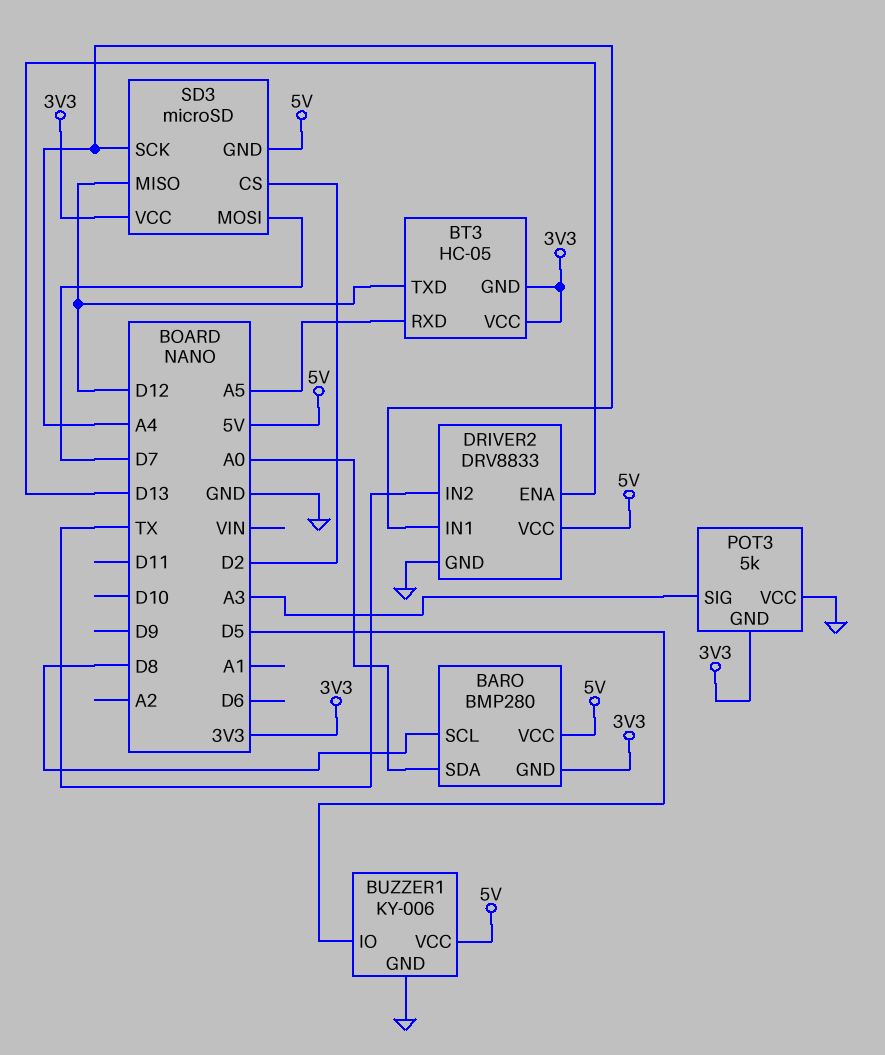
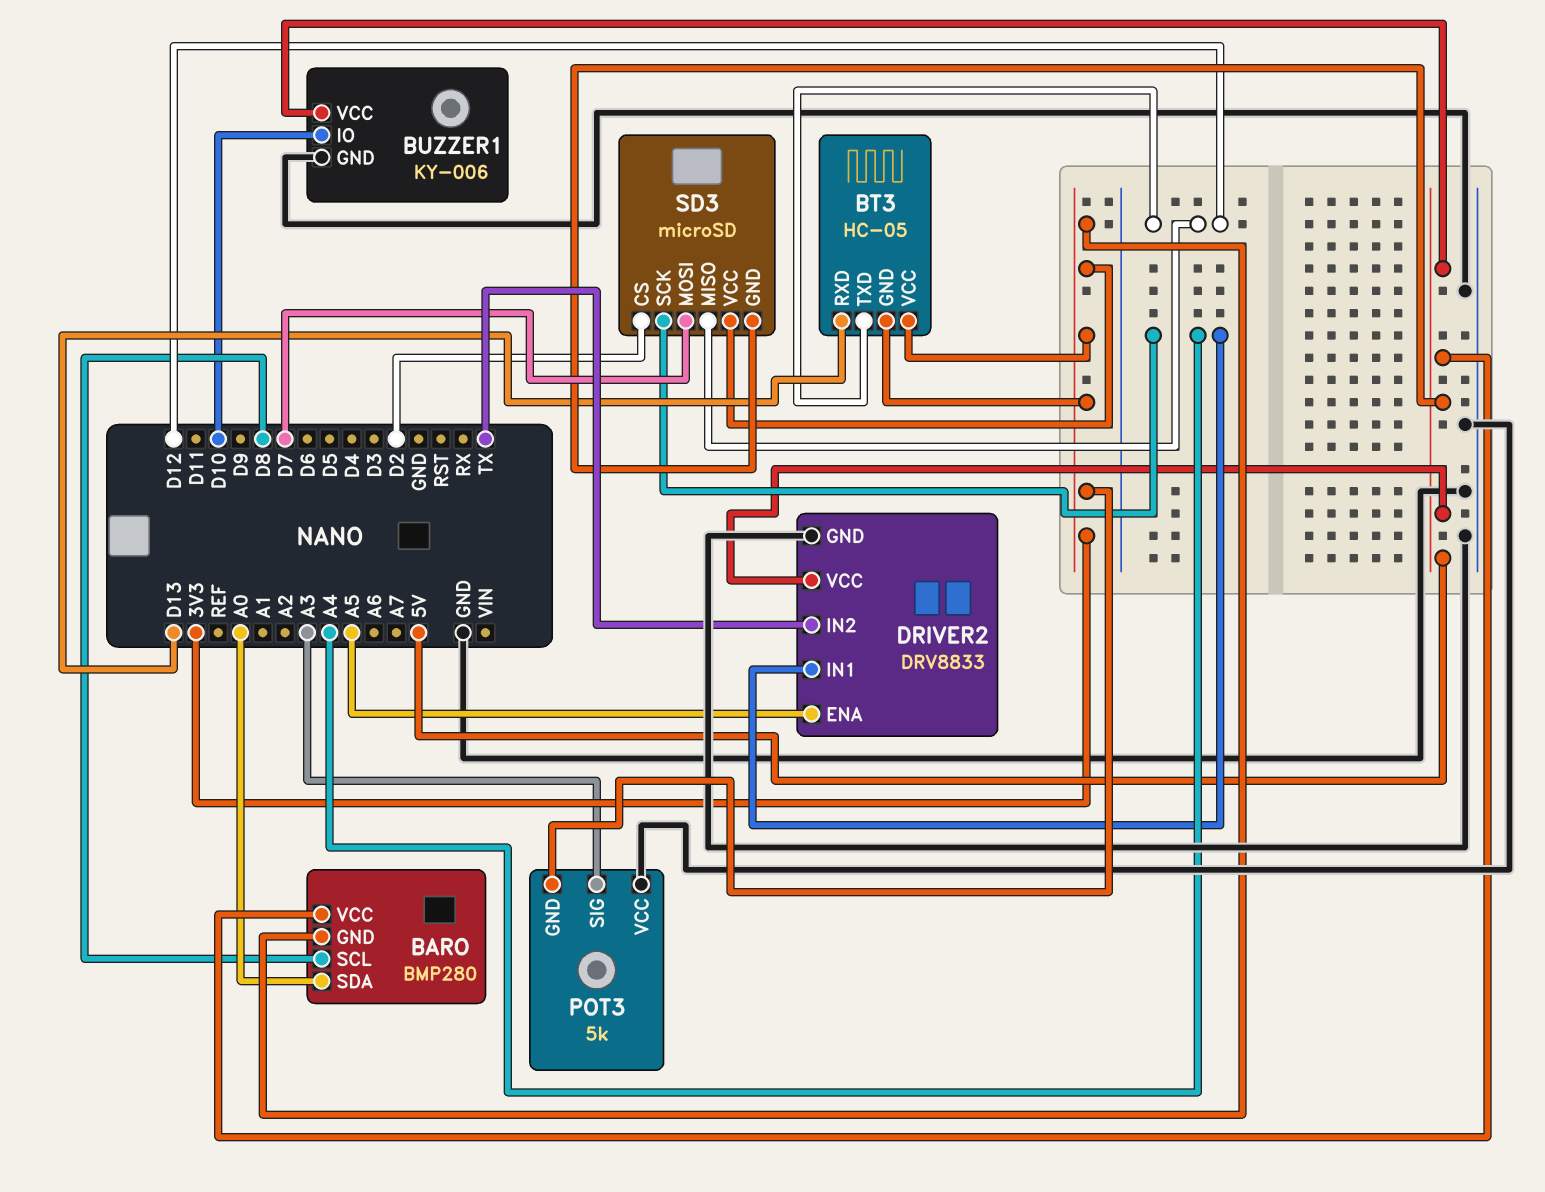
BT3 pin RXD: A5 -> D13
BUZZER1 pin IO: D5 -> D10
DRIVER2 pin ENA: D13 -> A5

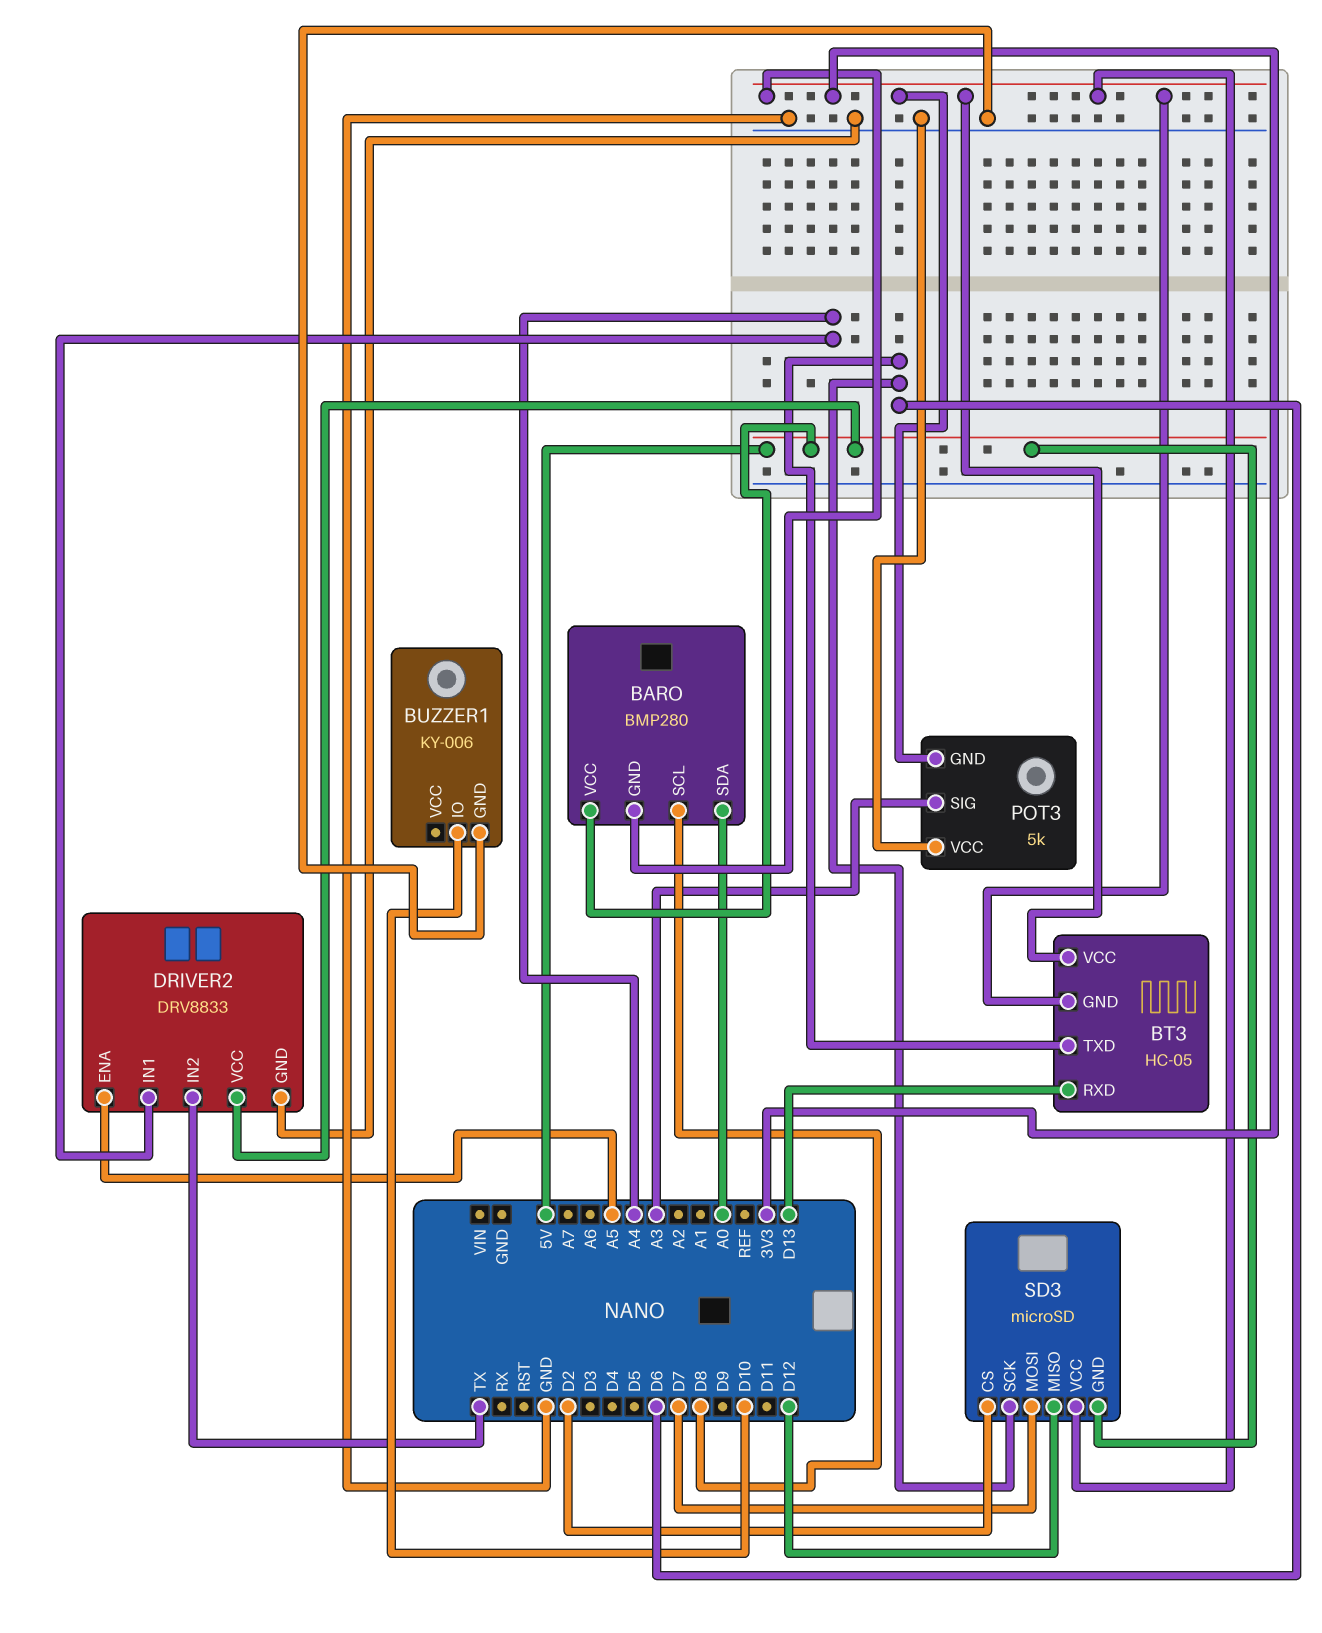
BT3 pin TXD: D12 -> D6
BUZZER1 pin VCC: 5V -> none
SD3 pin SCK: A4 -> D6

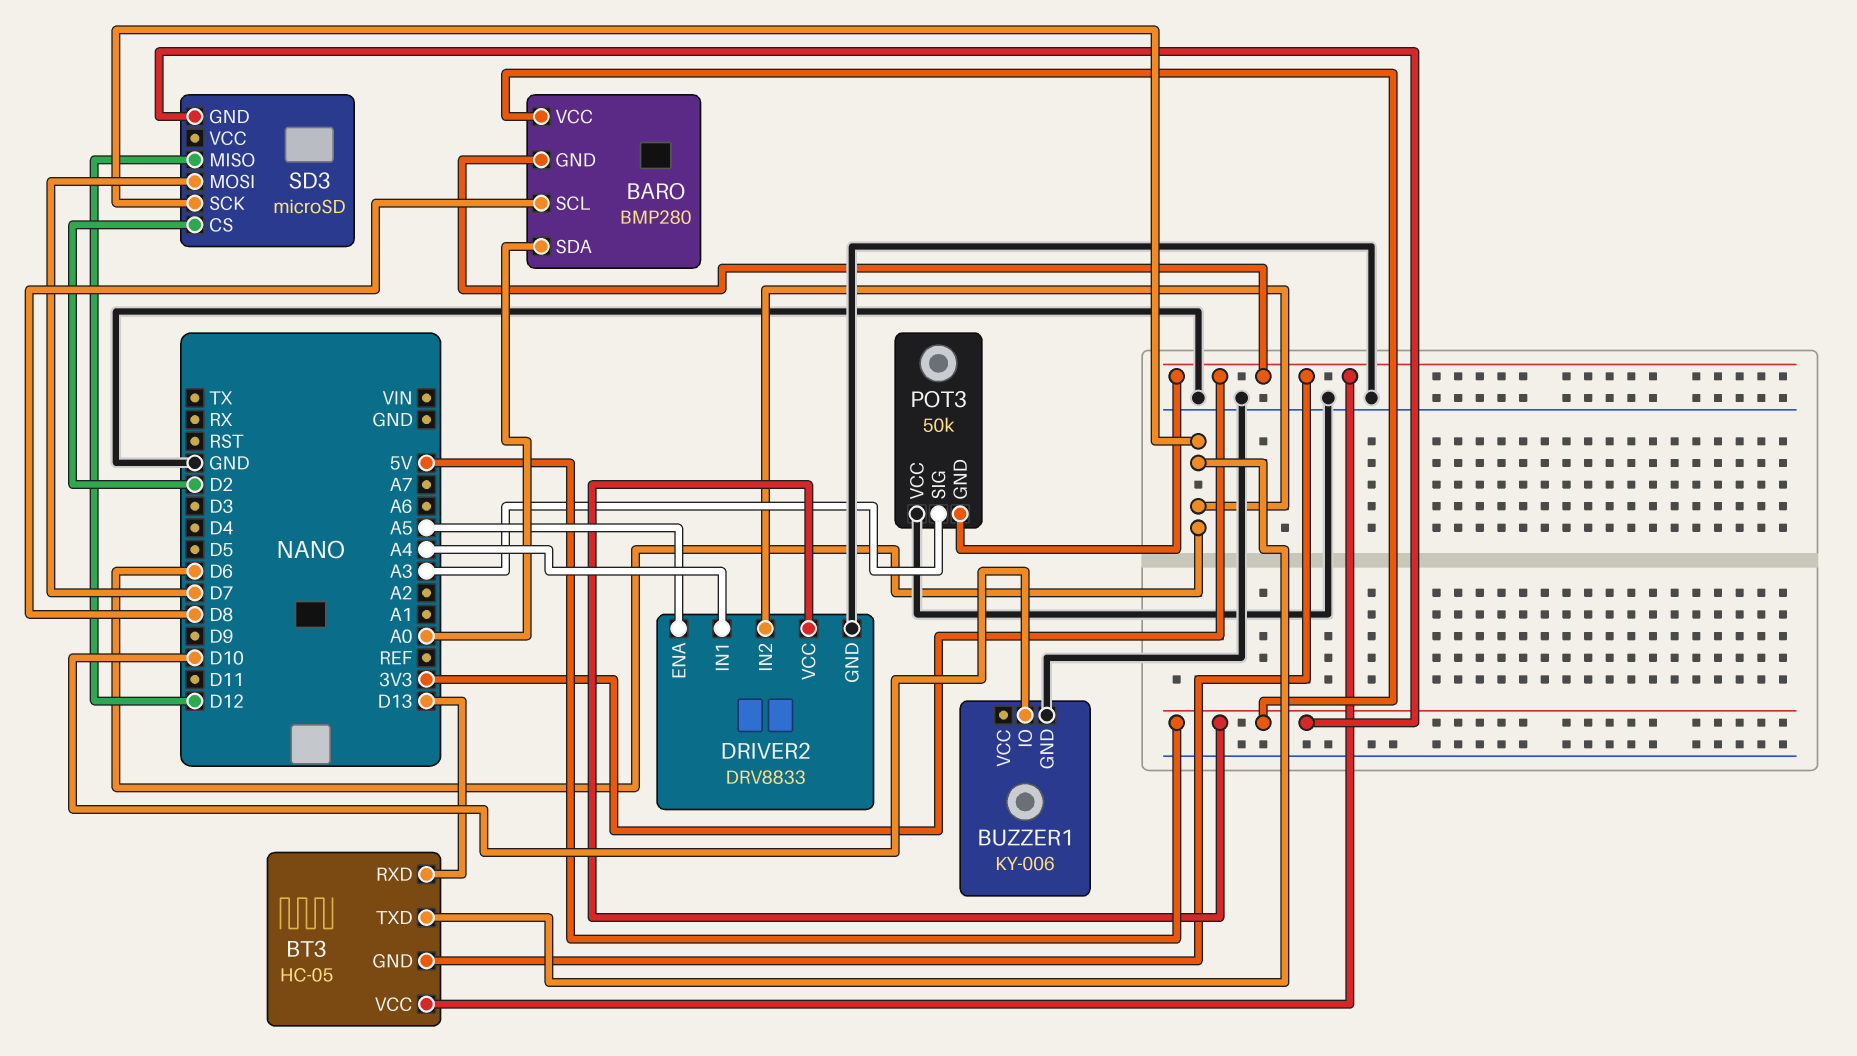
DRIVER2 pin IN2: TX -> D6
POT3: 5k -> 50k
SD3 pin VCC: 3V3 -> none

